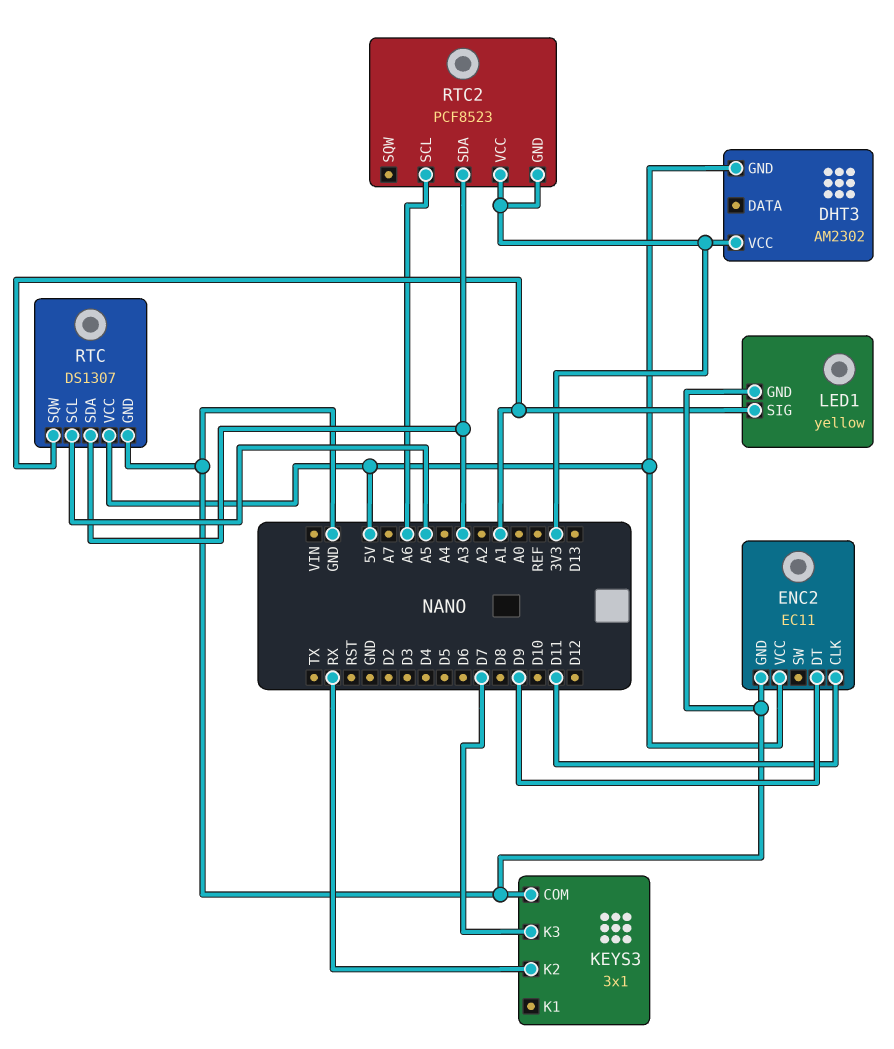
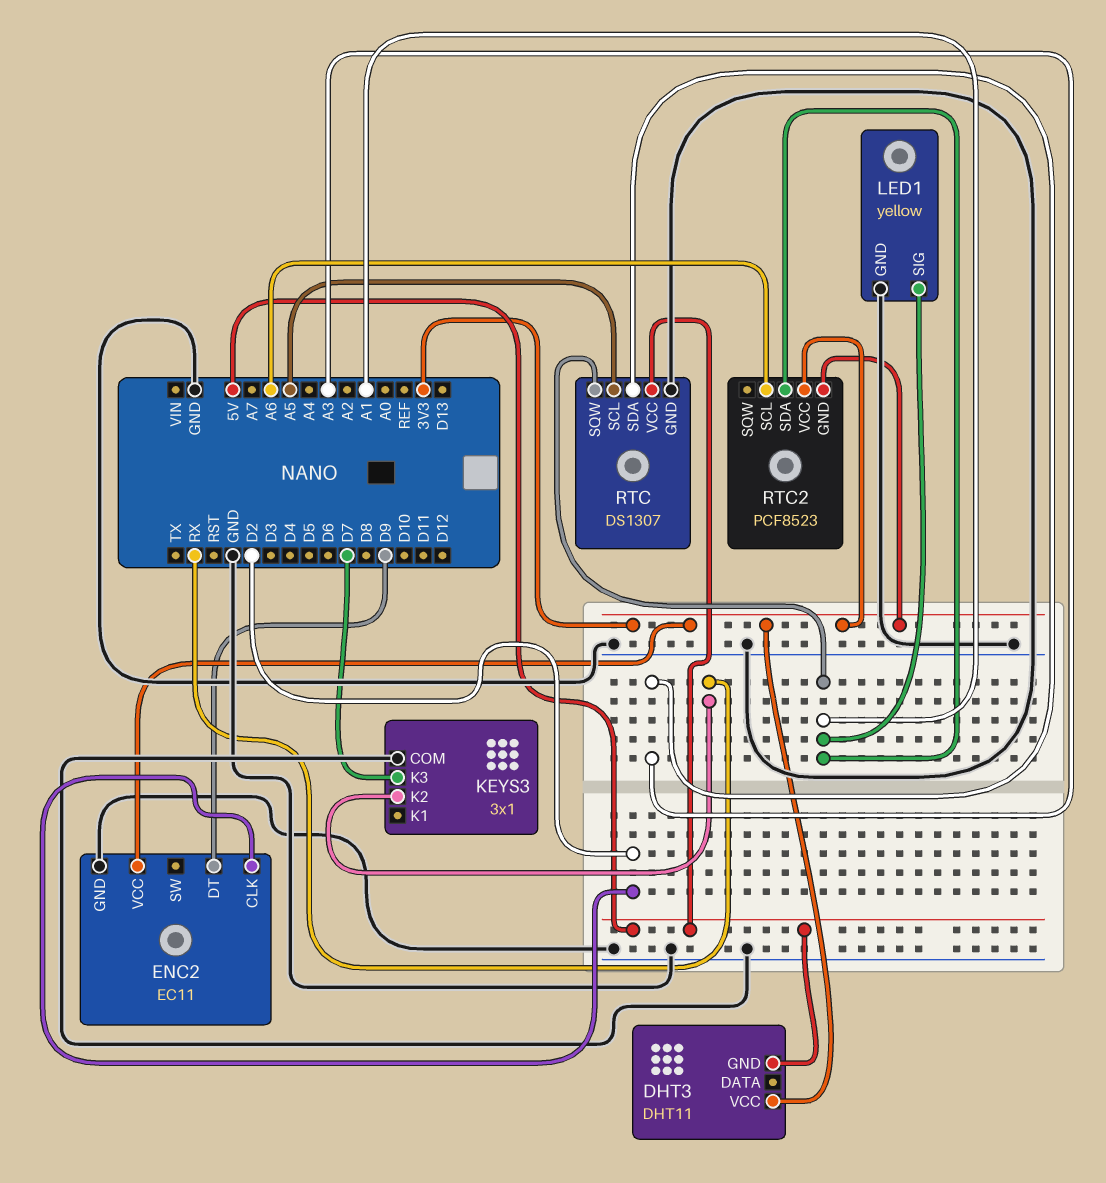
DHT3: AM2302 -> DHT11
ENC2 pin CLK: D11 -> D2
ENC2 pin VCC: 5V -> 3V3
RTC2 pin SDA: A3 -> A1

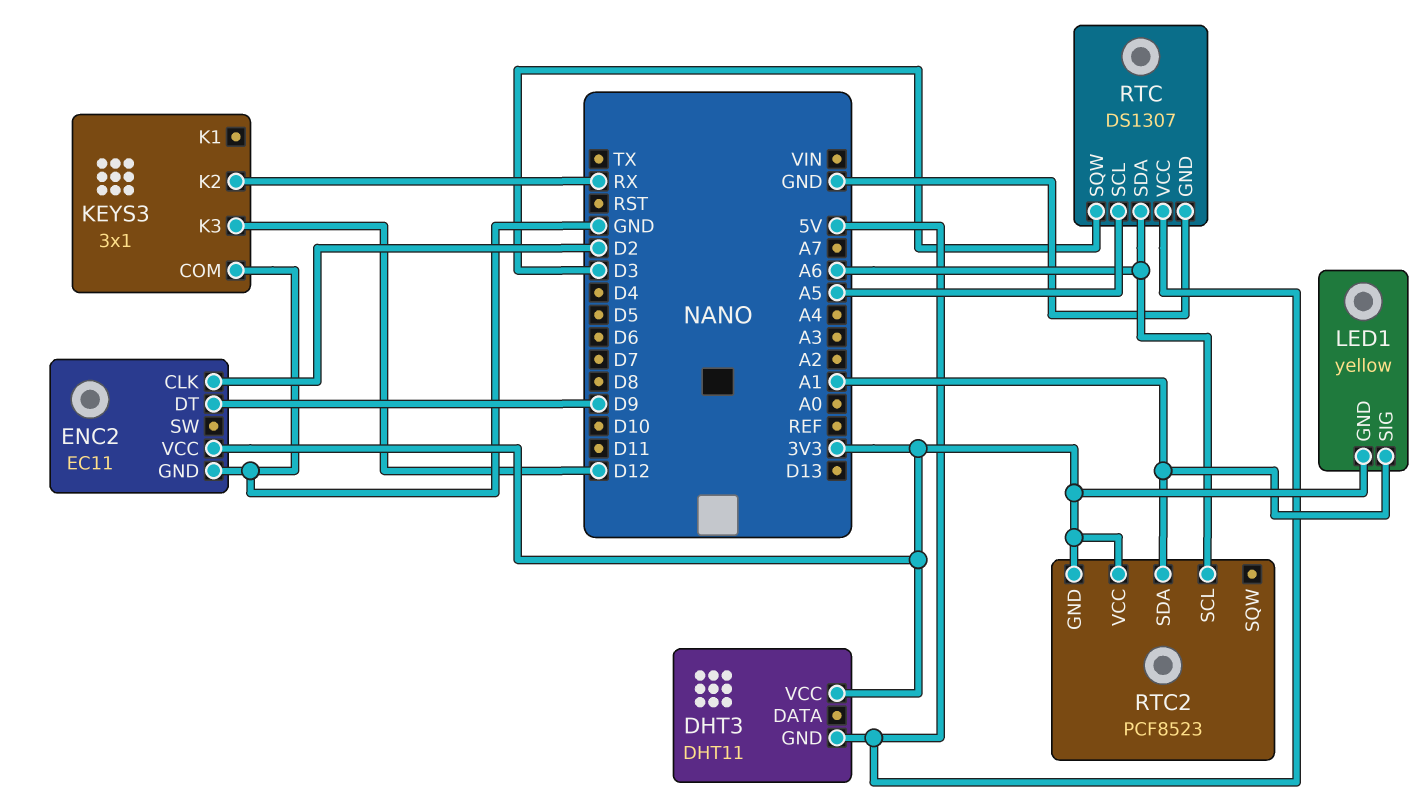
KEYS3 pin K3: D7 -> D12
LED1 pin GND: GND -> 3V3
RTC pin SDA: A3 -> A6
RTC pin SQW: A1 -> D3

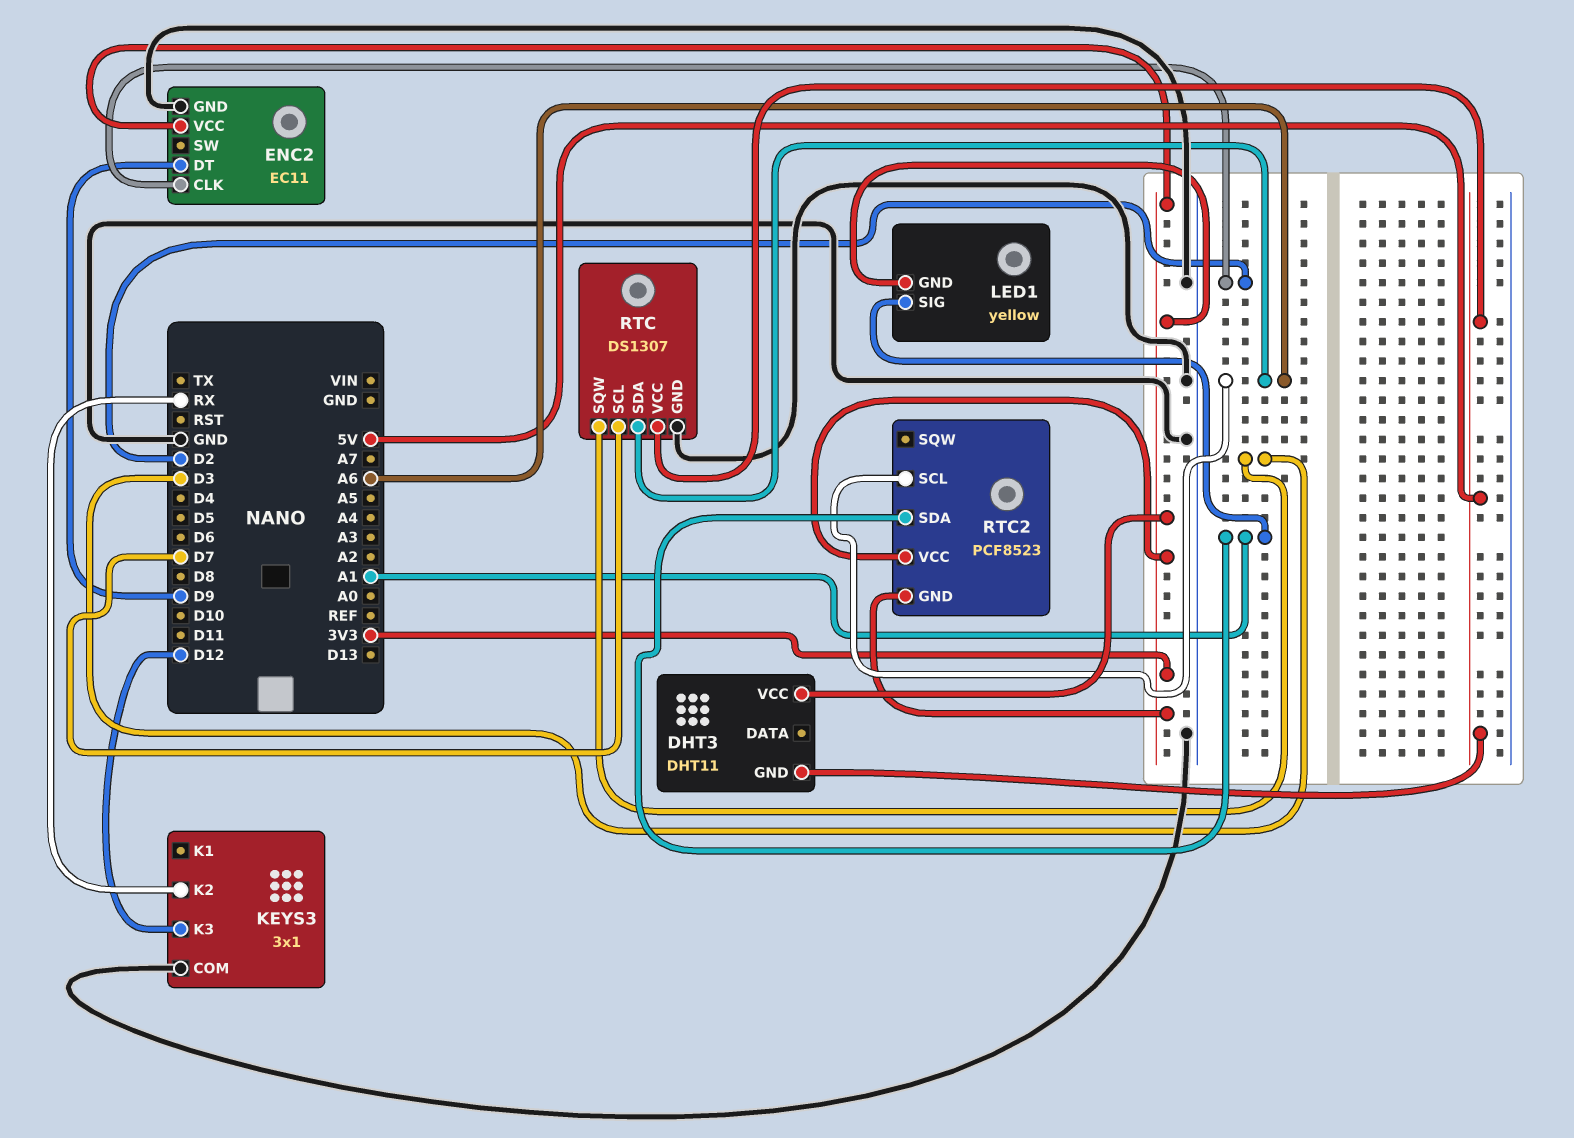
RTC pin SCL: A5 -> D7

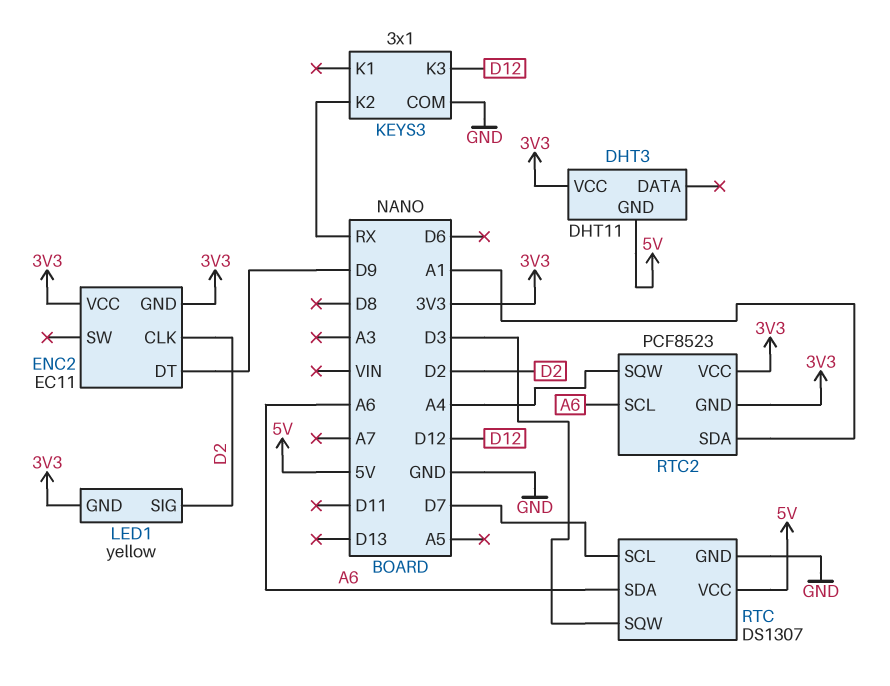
ENC2 pin GND: GND -> 3V3
LED1 pin SIG: A1 -> D2
RTC2 pin SQW: none -> A4

